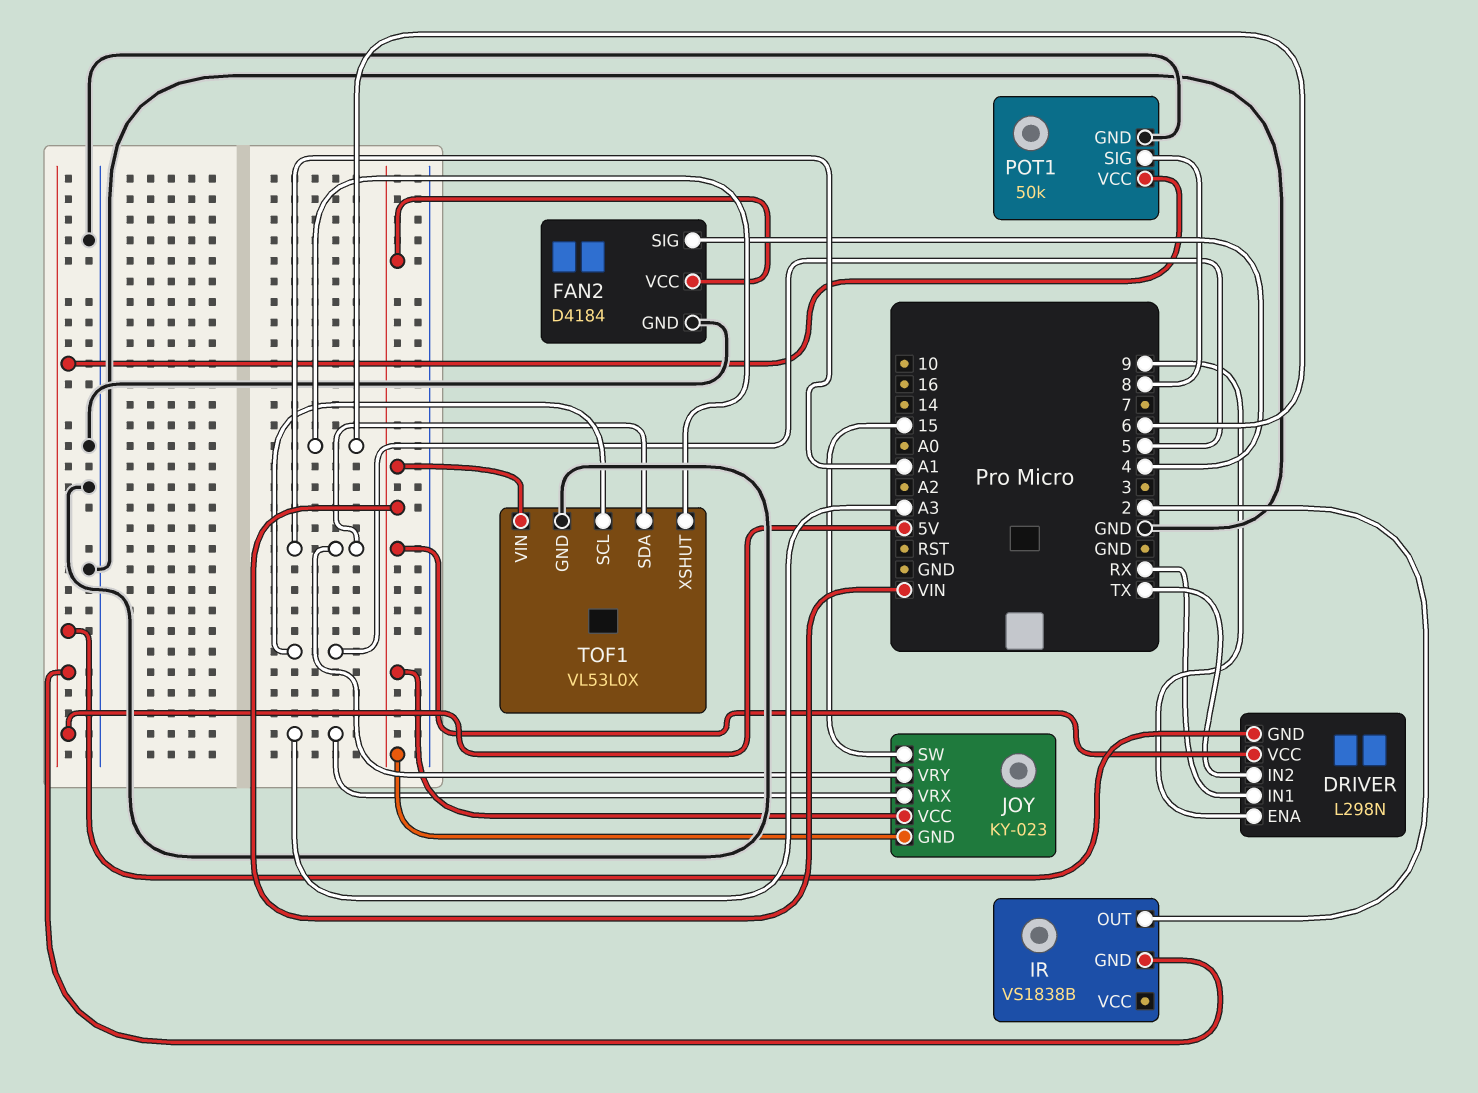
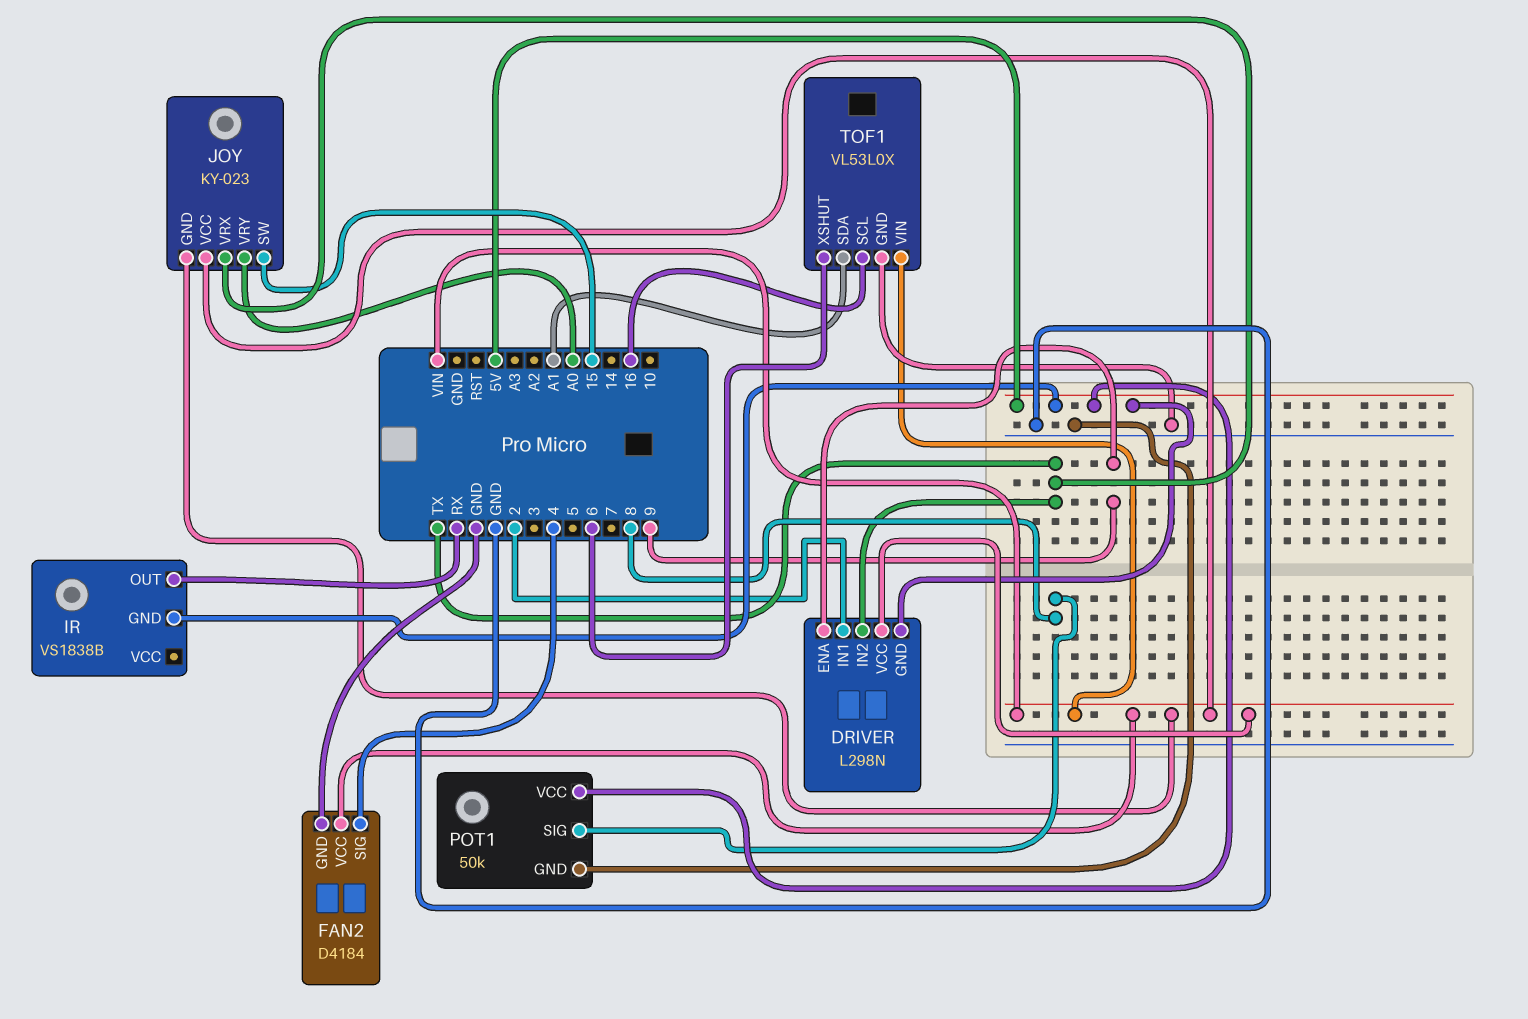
DRIVER pin IN1: RX -> 2
IR pin OUT: 2 -> RX
JOY pin VRX: A3 -> TX
JOY pin VRY: A1 -> A0
TOF1 pin SCL: 5 -> 16

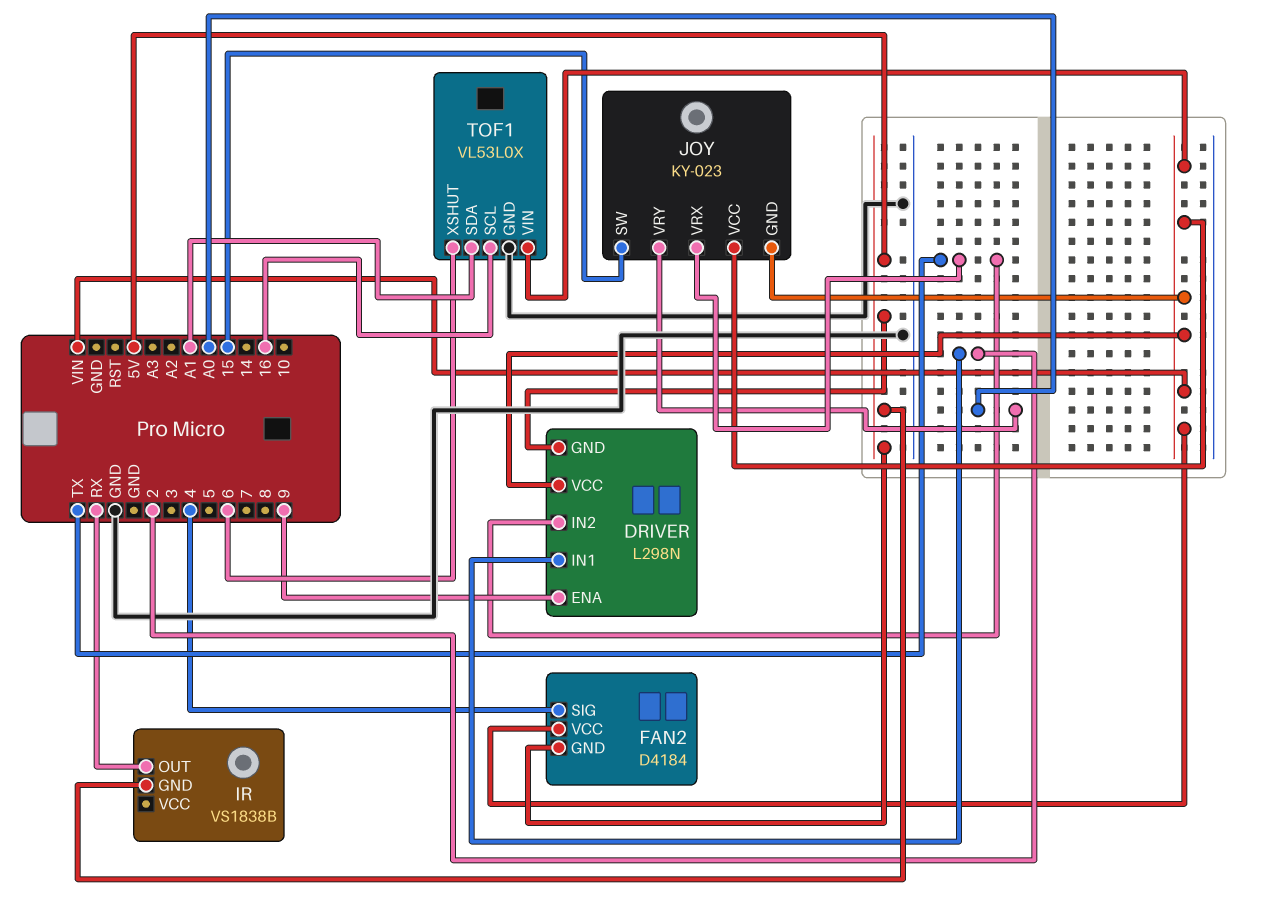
FAN2 pin GND: GND -> 5V
POT1: 50k -> none
POT1 pin GND: GND -> none
POT1 pin SIG: 8 -> none
POT1 pin VCC: 5V -> none

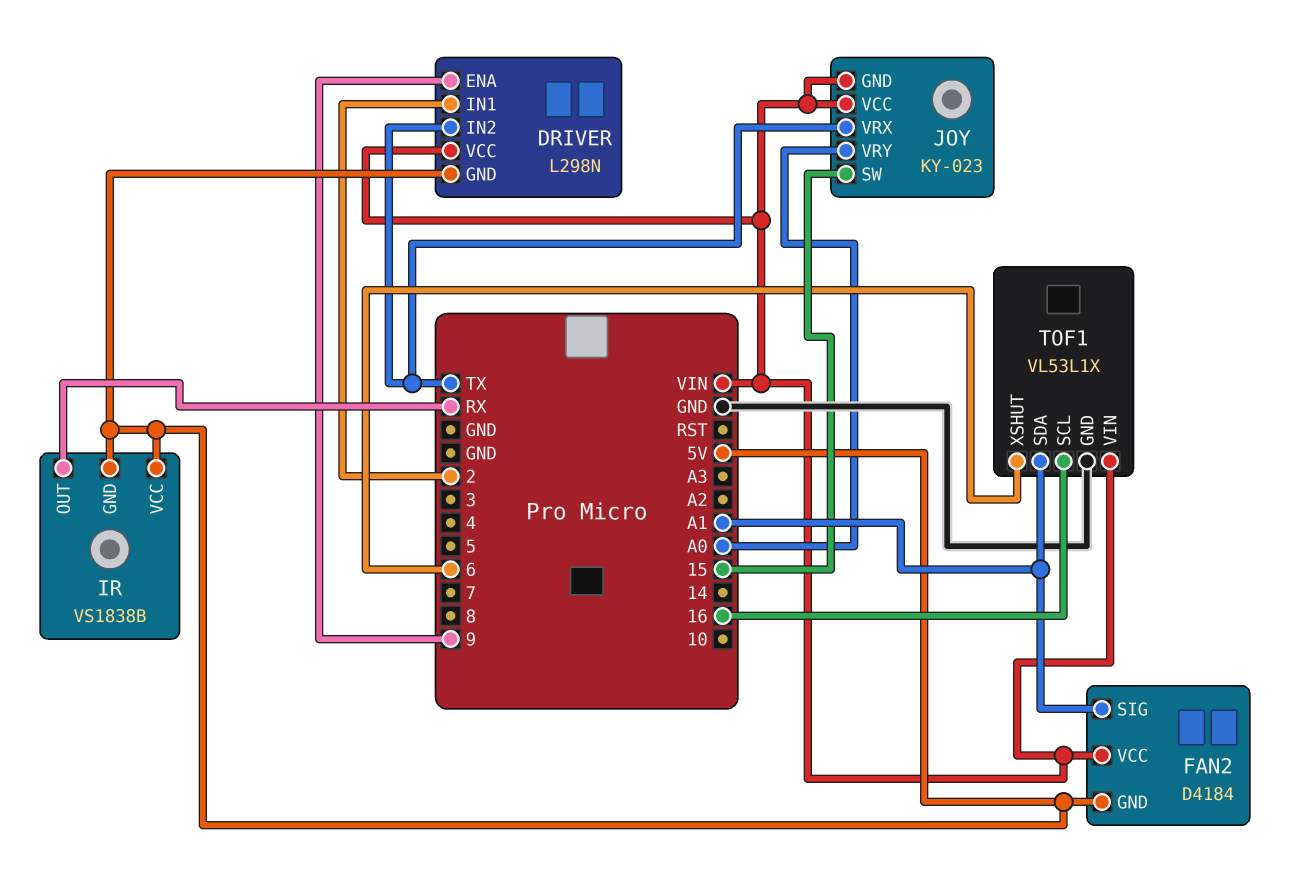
FAN2 pin SIG: 4 -> A1
IR pin VCC: none -> 5V
TOF1: VL53L0X -> VL53L1X

